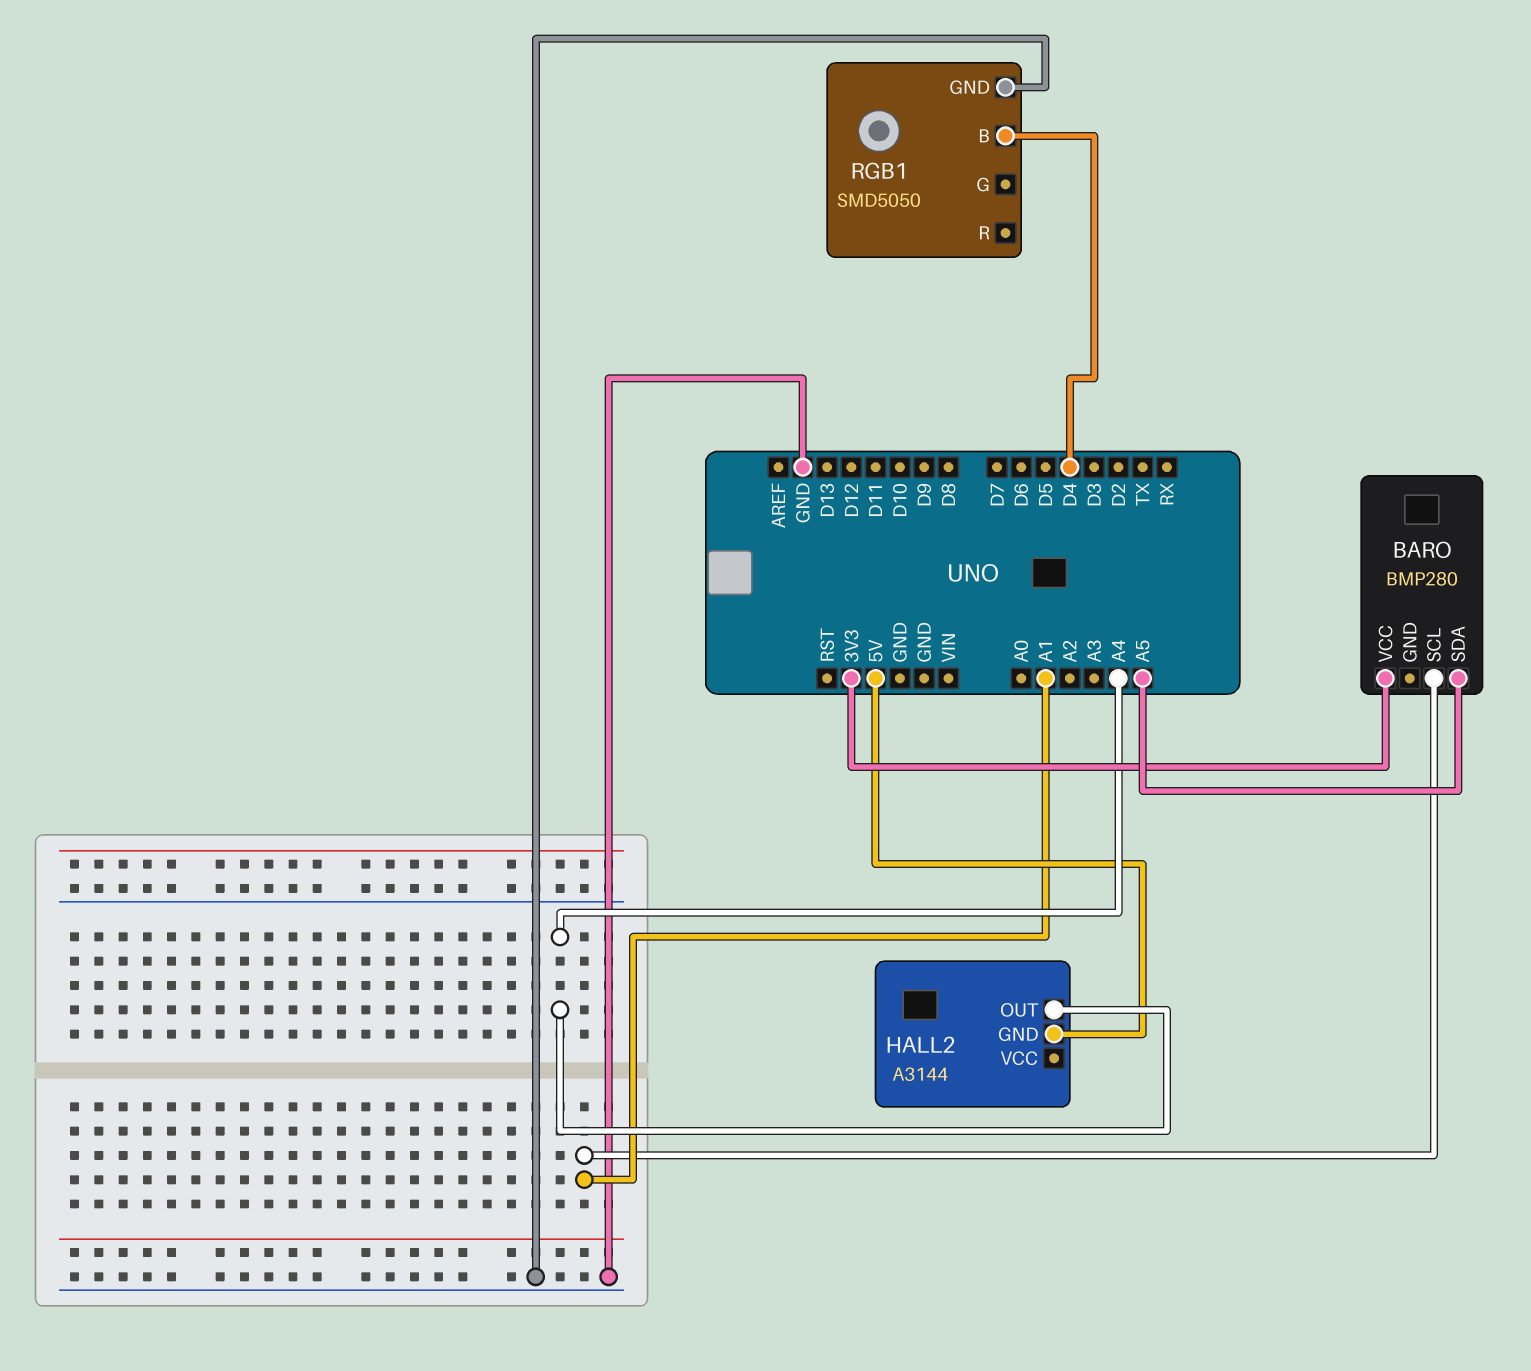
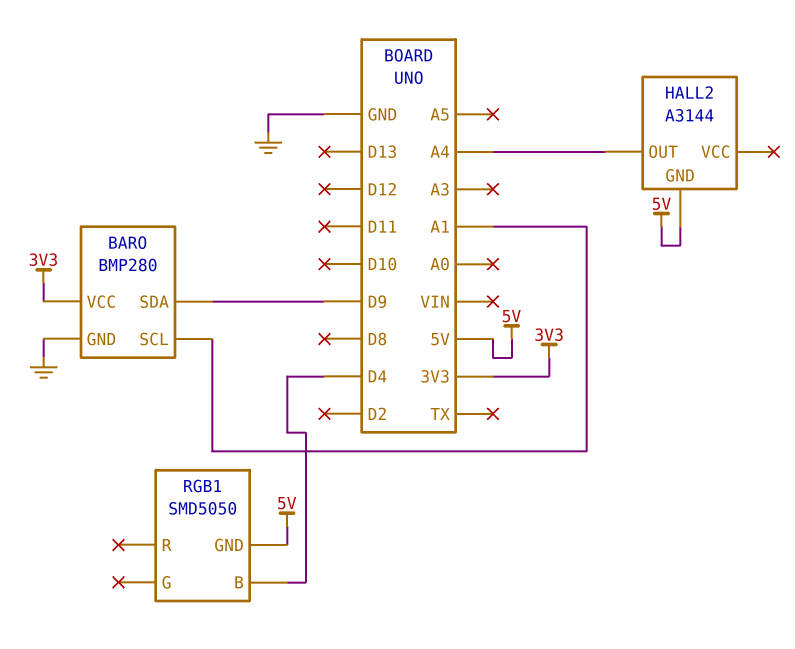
BARO pin GND: none -> GND
BARO pin SDA: A5 -> D9
RGB1 pin GND: GND -> 5V

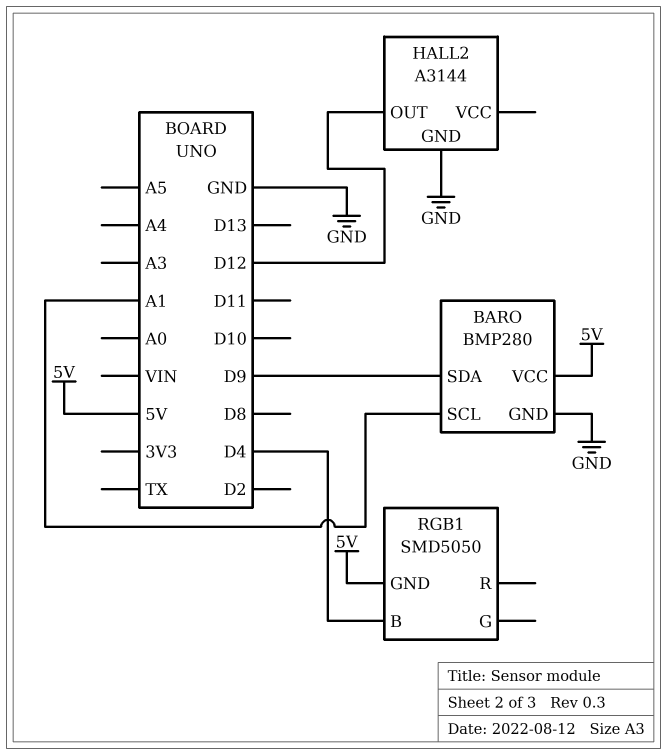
BARO pin VCC: 3V3 -> 5V
HALL2 pin GND: 5V -> GND
HALL2 pin OUT: A4 -> D12

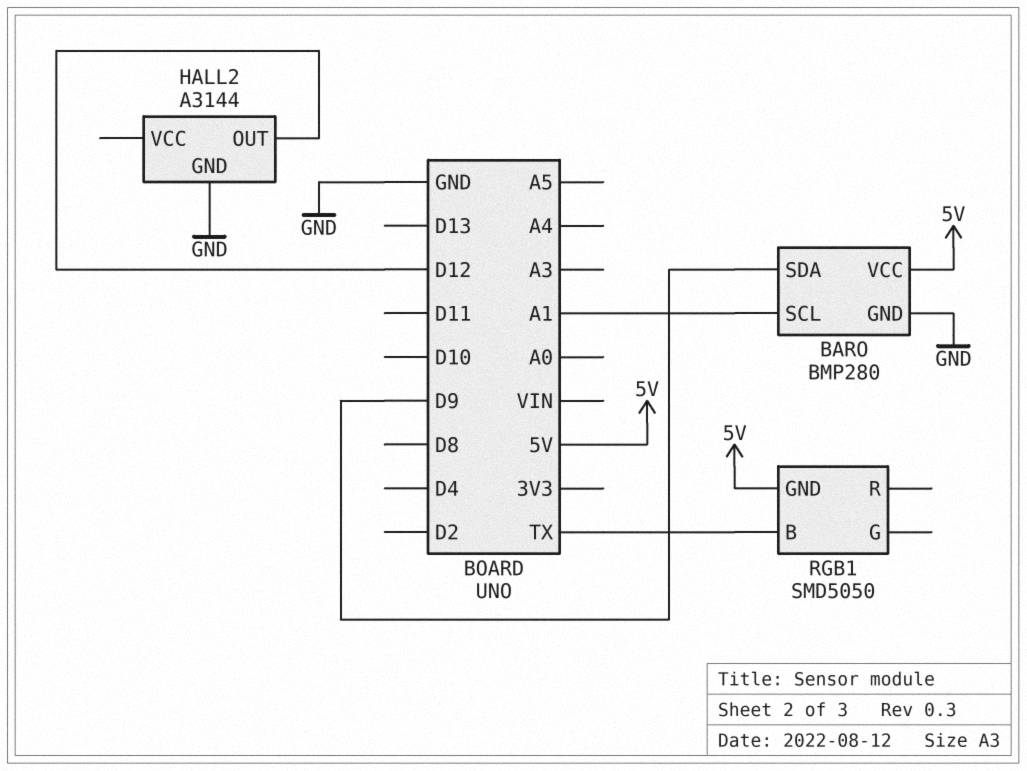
RGB1 pin B: D4 -> TX

